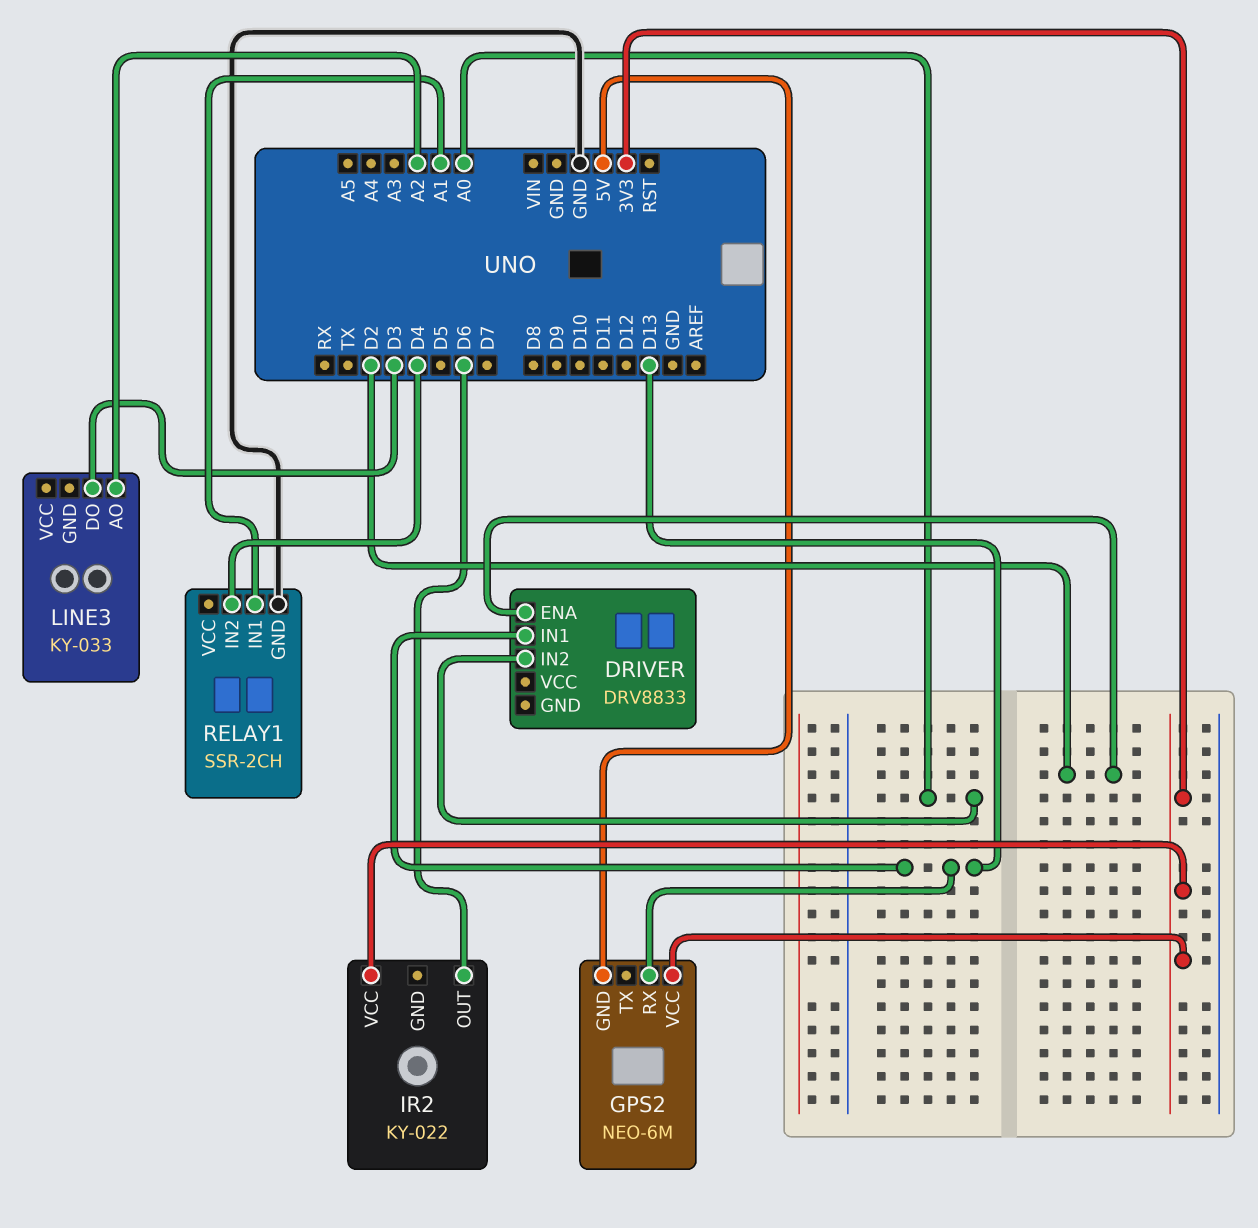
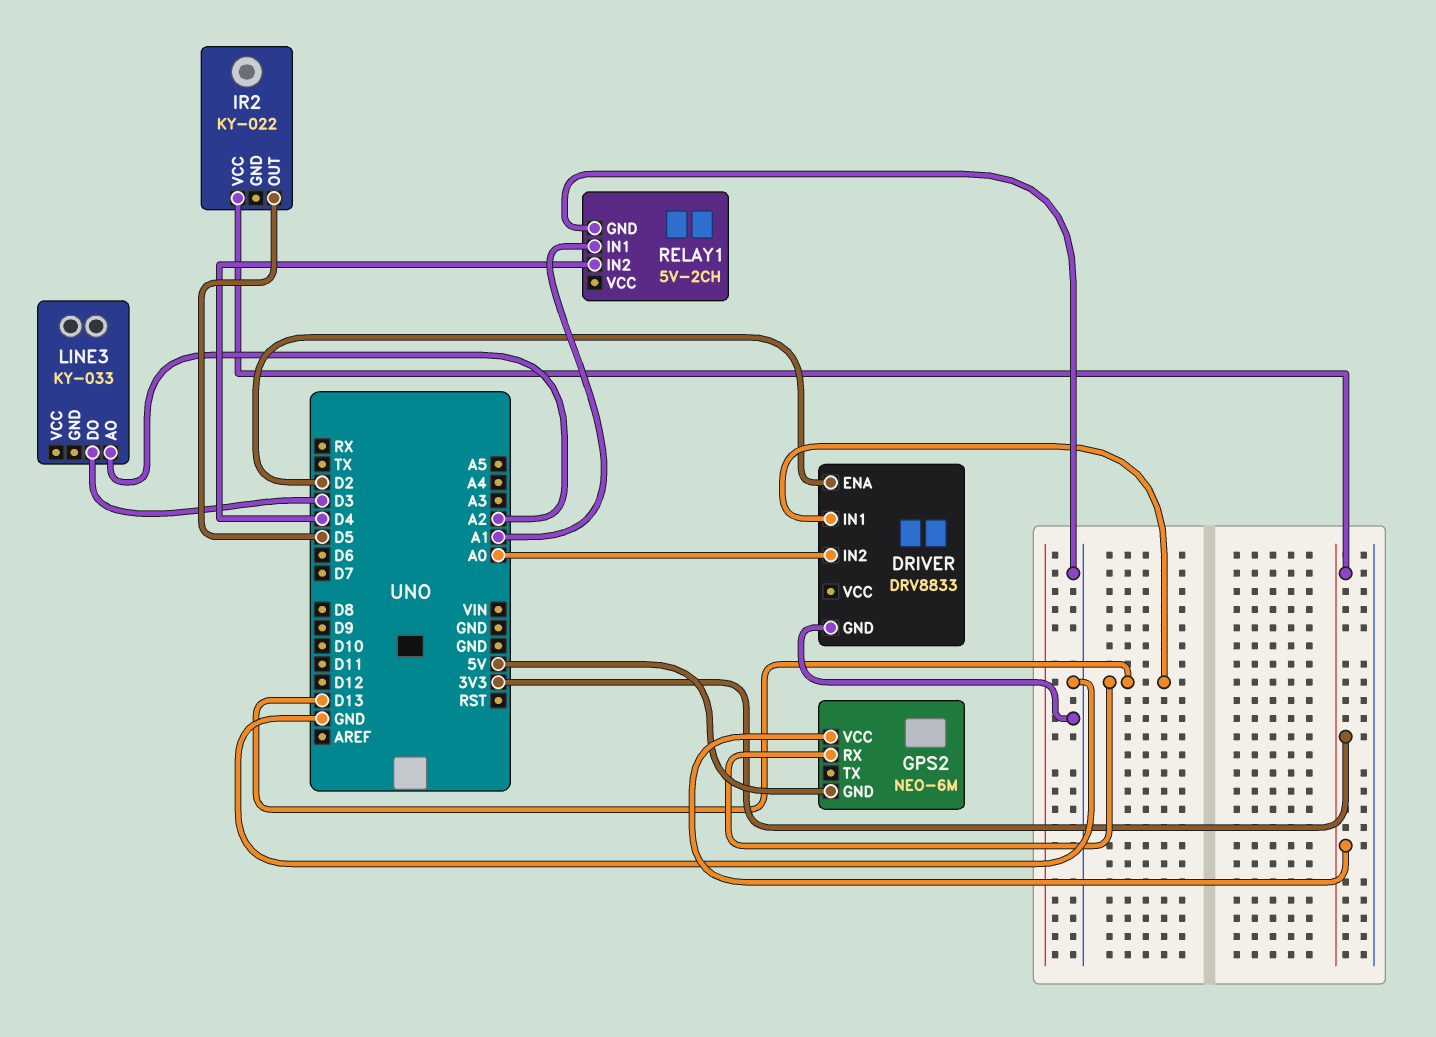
DRIVER pin GND: none -> GND
IR2 pin OUT: D6 -> D5
RELAY1: SSR-2CH -> 5V-2CH

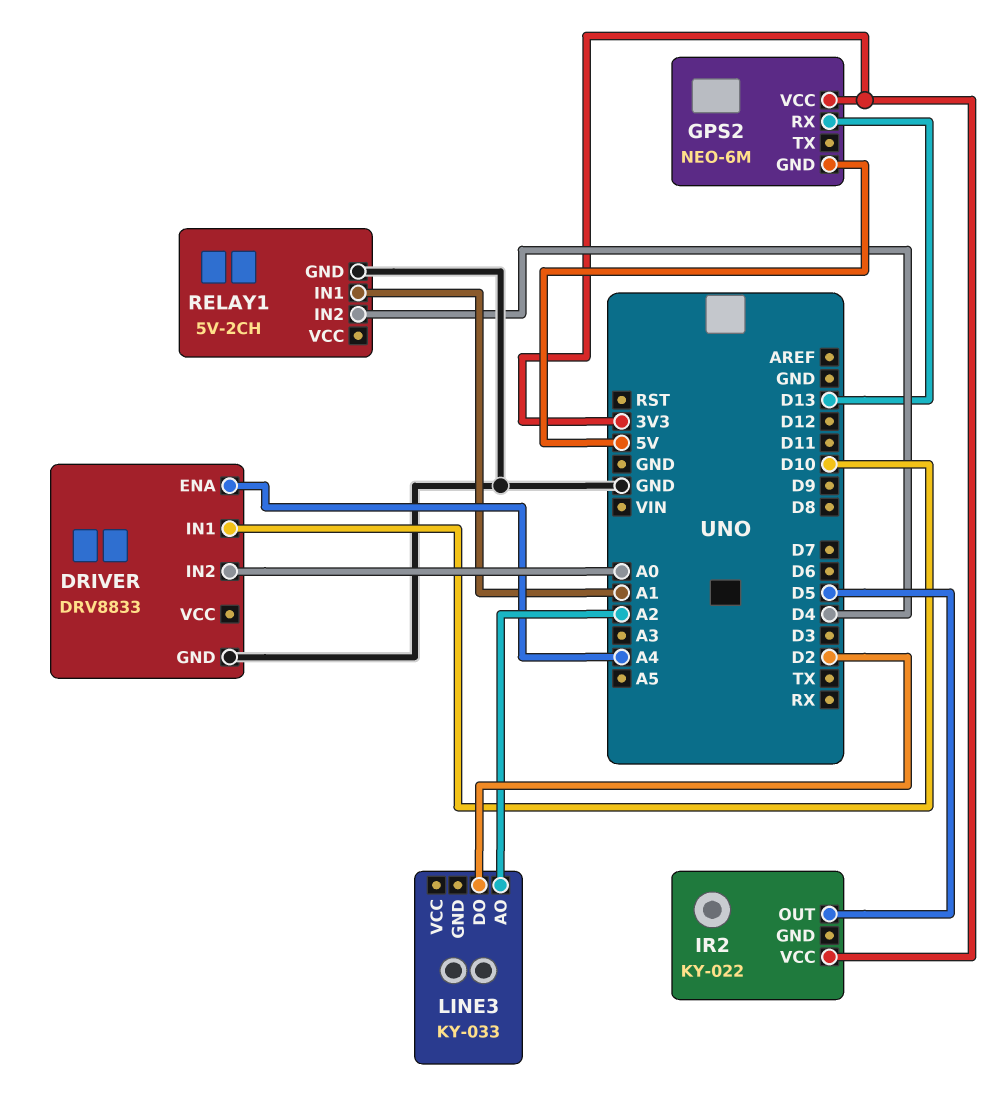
DRIVER pin ENA: D2 -> A4
DRIVER pin IN1: D13 -> D10
LINE3 pin DO: D3 -> D2

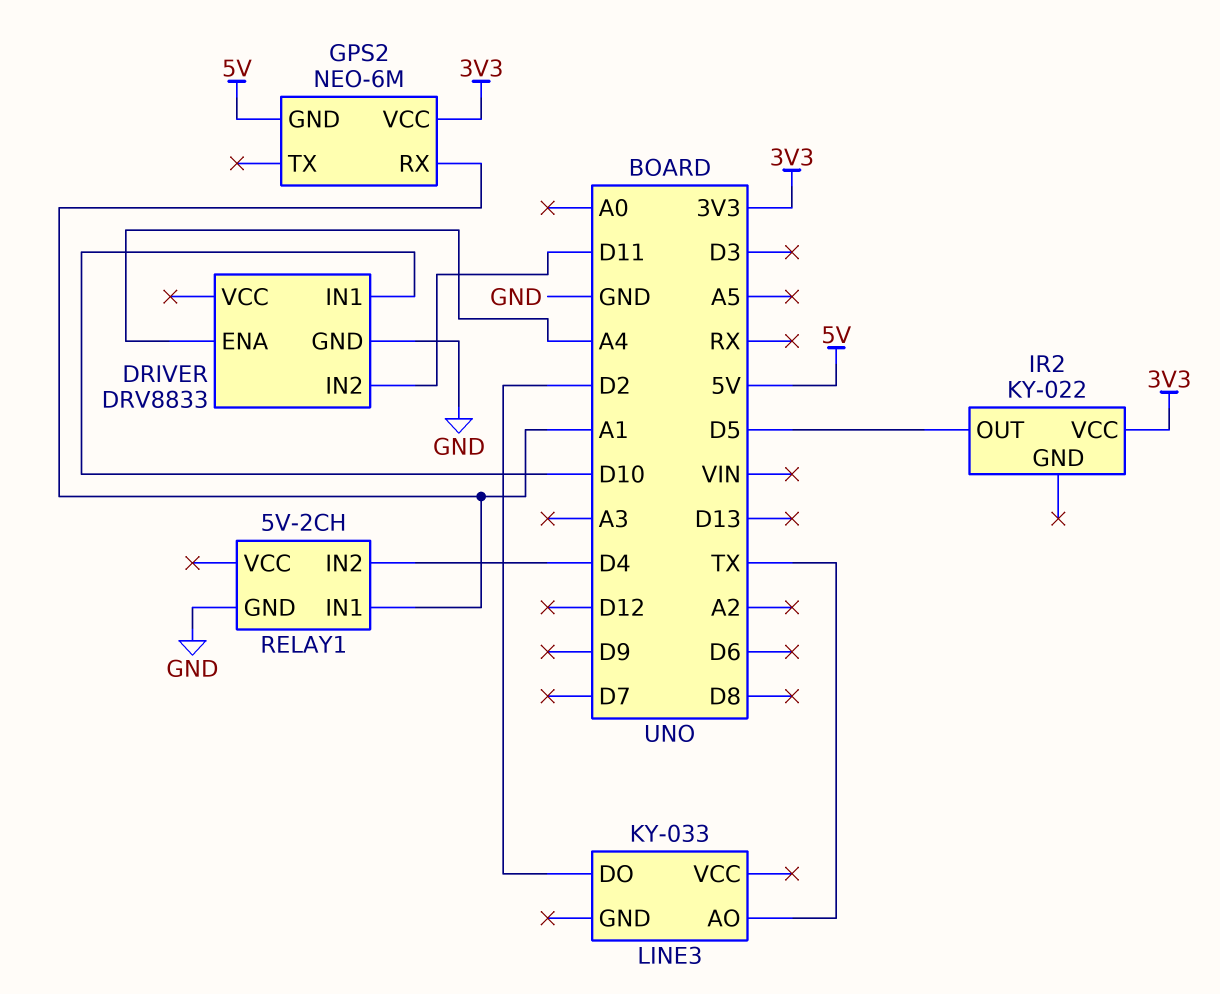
DRIVER pin IN2: A0 -> D11
GPS2 pin RX: D13 -> A1
LINE3 pin AO: A2 -> TX

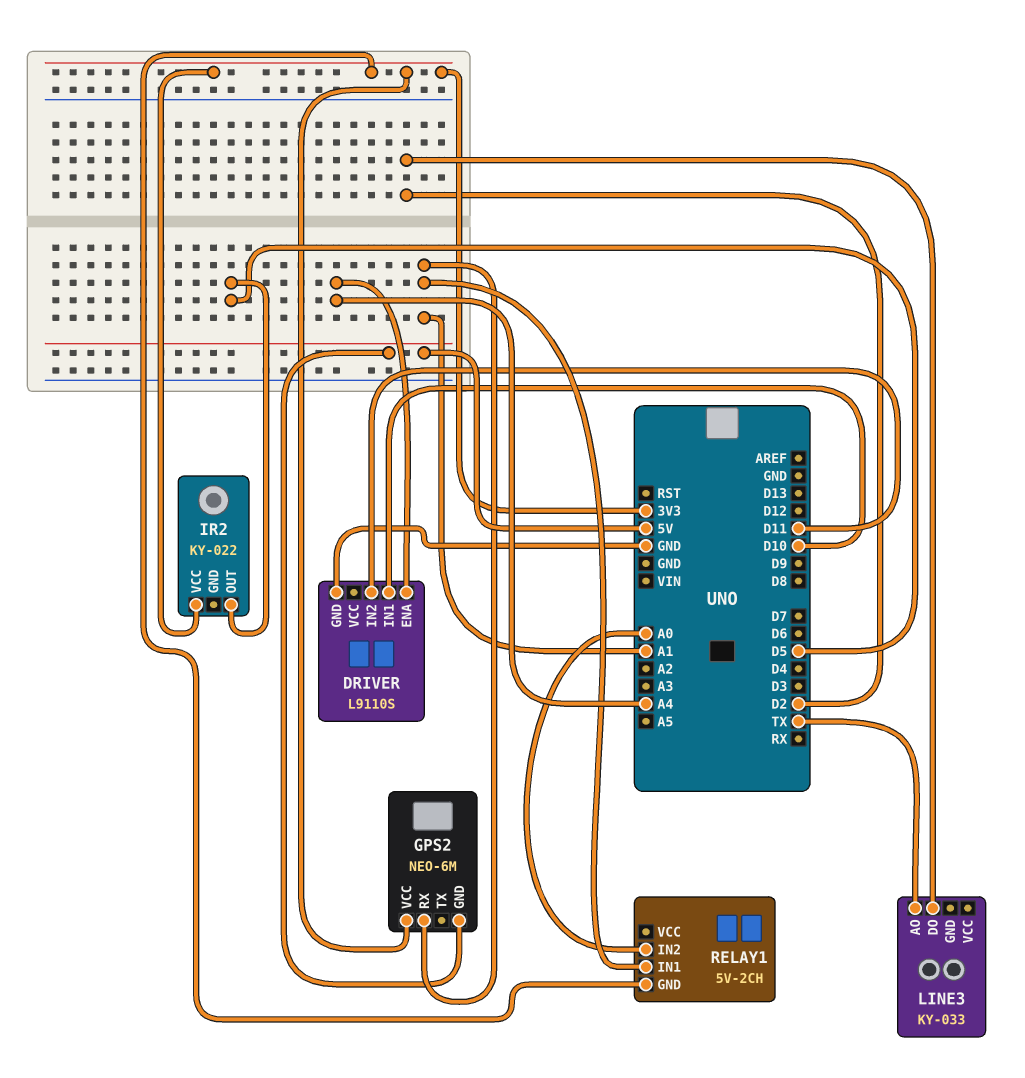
DRIVER: DRV8833 -> L9110S
RELAY1 pin GND: GND -> 3V3
RELAY1 pin IN2: D4 -> A0

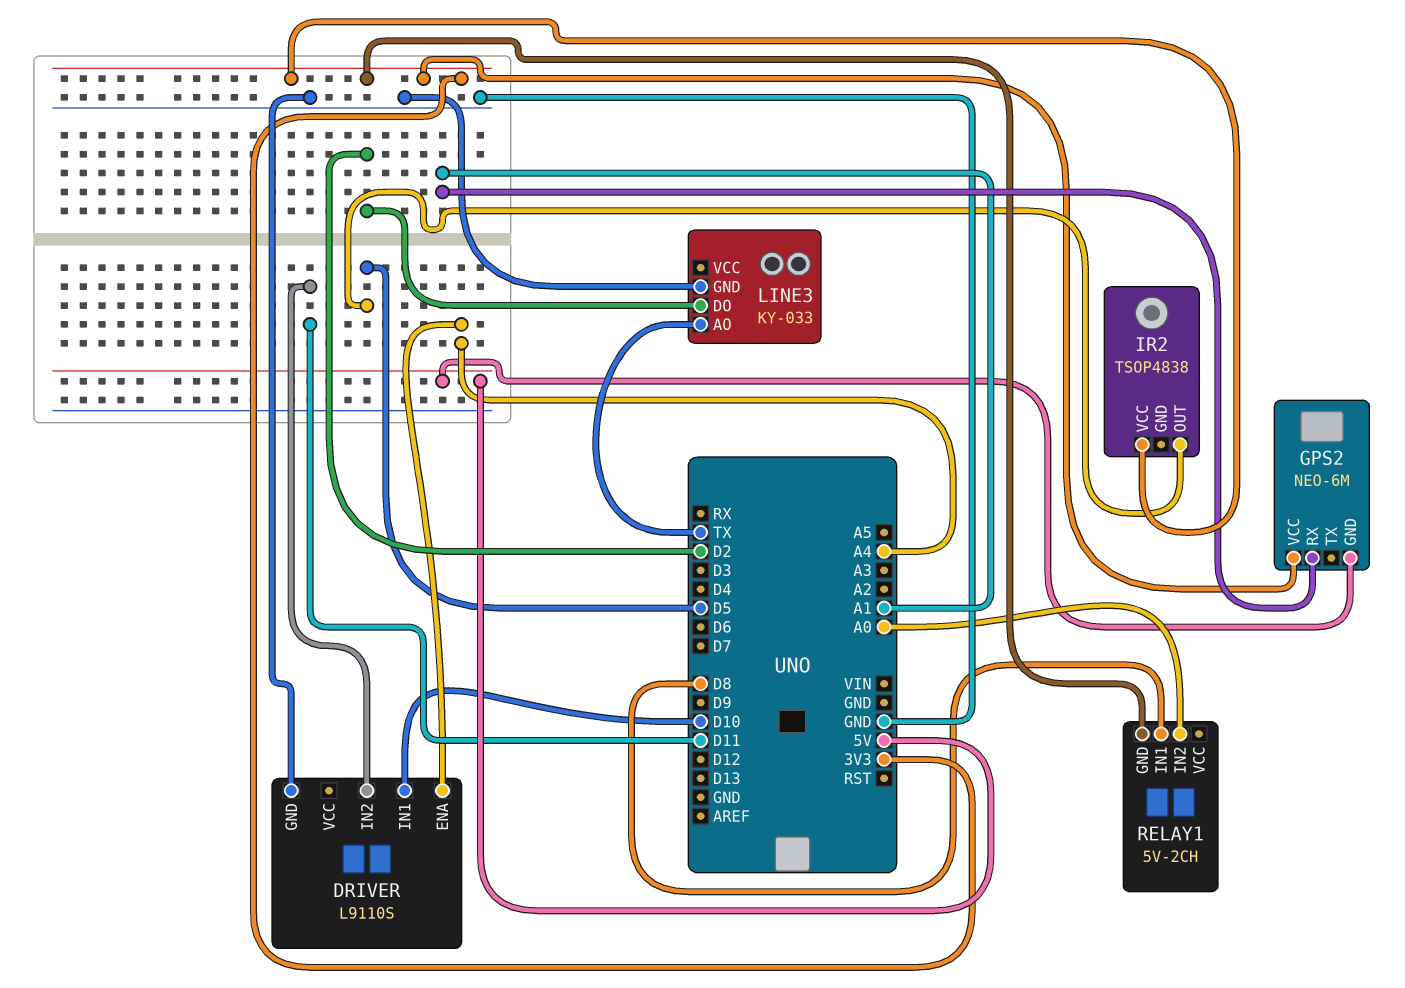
IR2: KY-022 -> TSOP4838
LINE3 pin GND: none -> GND
RELAY1 pin IN1: A1 -> D8

